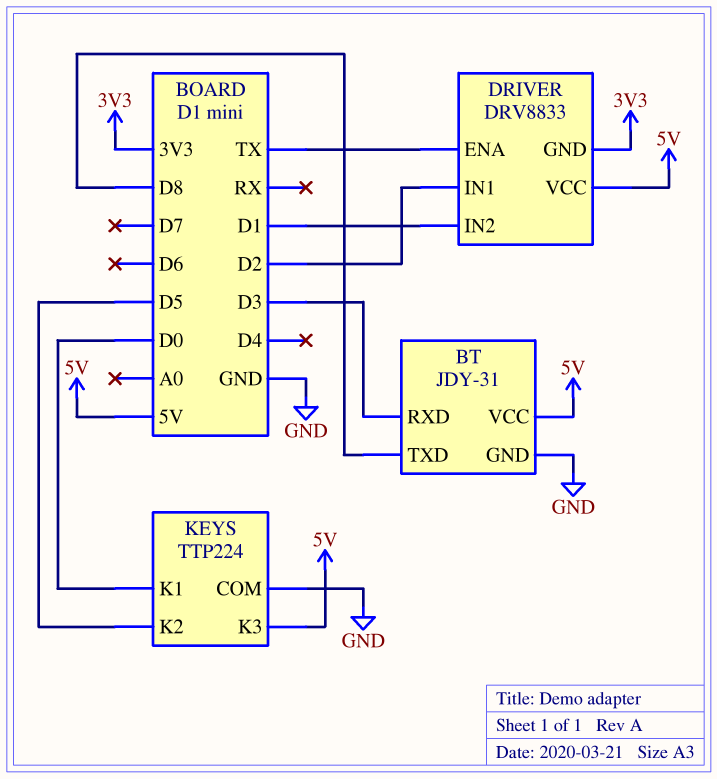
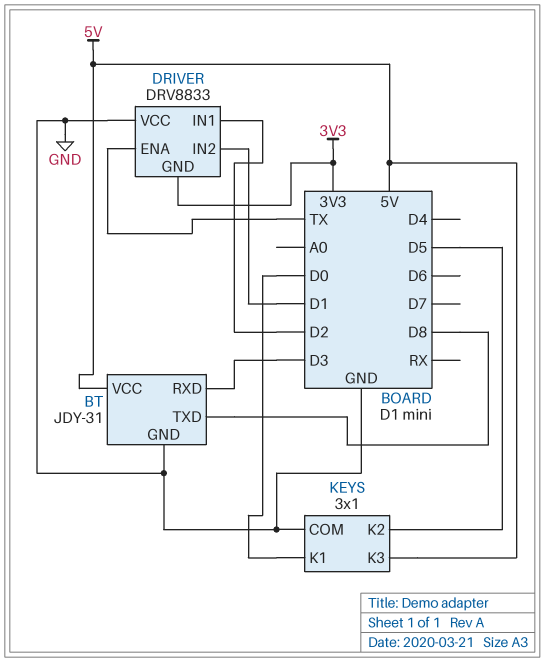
DRIVER pin VCC: 5V -> GND
KEYS: TTP224 -> 3x1

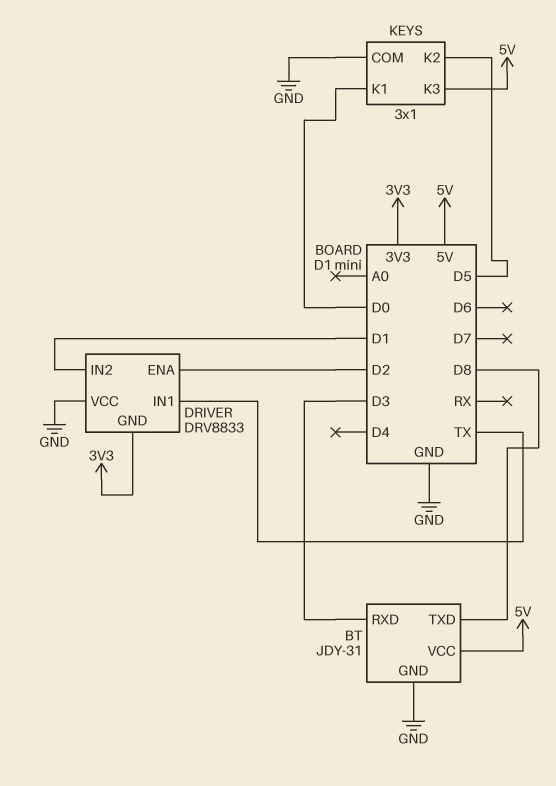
DRIVER pin ENA: TX -> D2
DRIVER pin IN1: D2 -> TX

